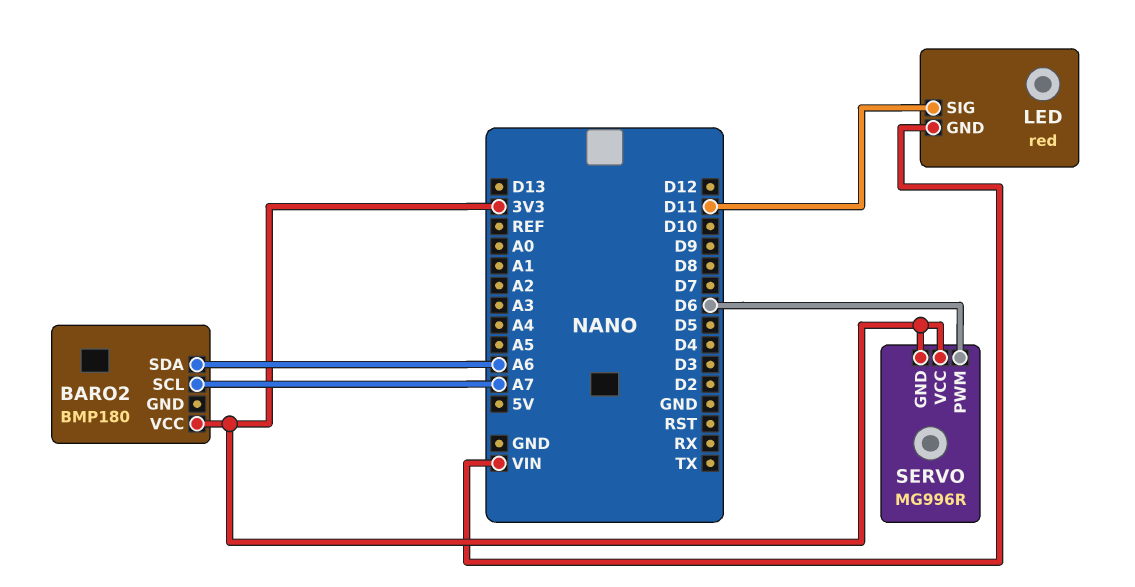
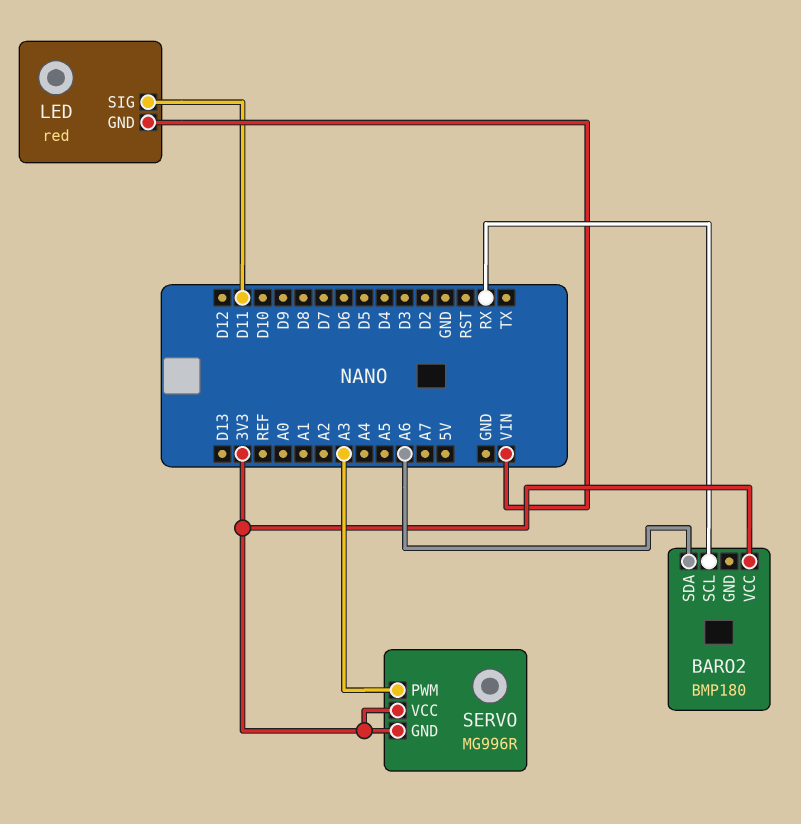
BARO2 pin SCL: A7 -> RX
SERVO pin PWM: D6 -> A3

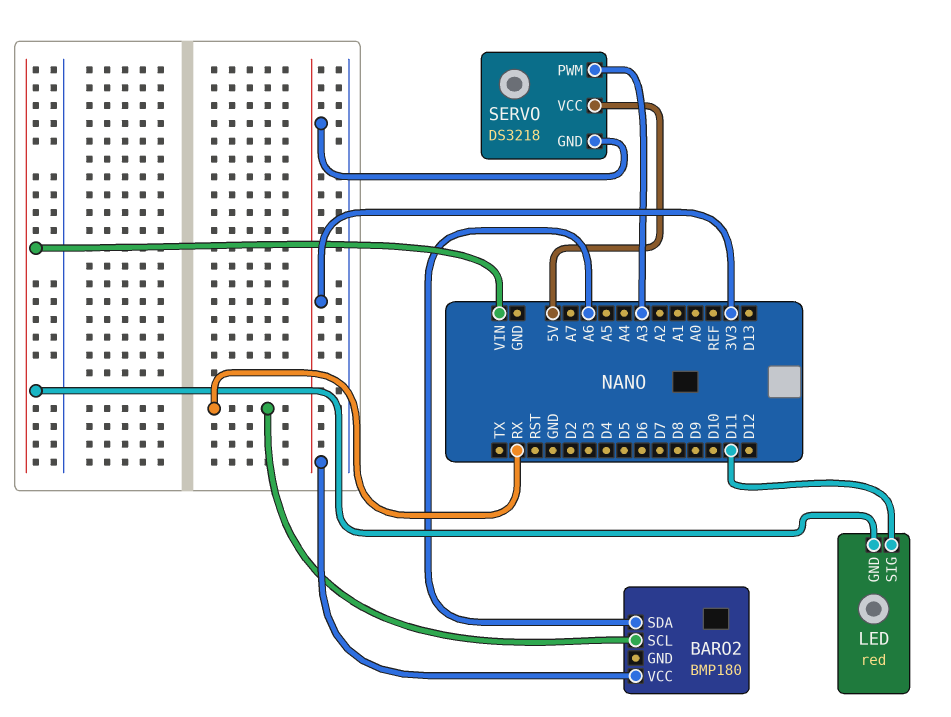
SERVO: MG996R -> DS3218
SERVO pin VCC: 3V3 -> 5V

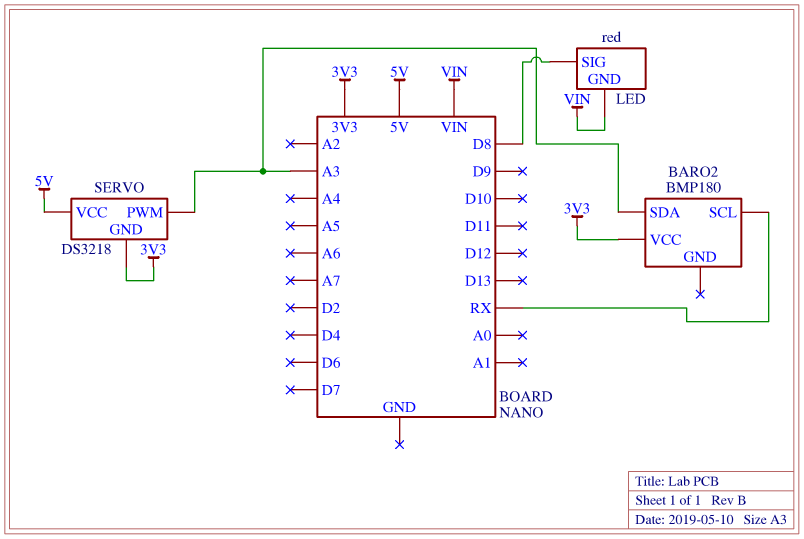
BARO2 pin SDA: A6 -> A3
LED pin SIG: D11 -> D8

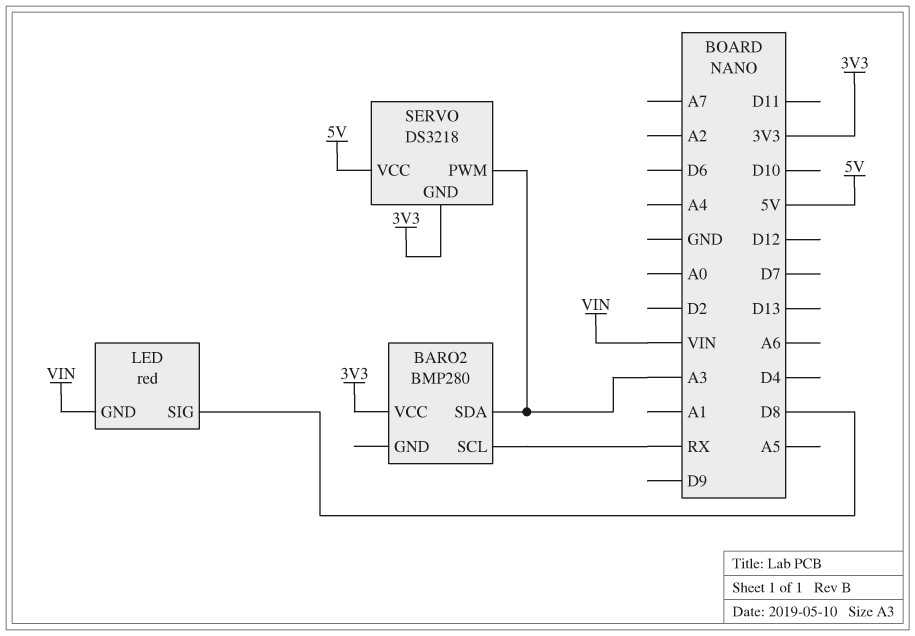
BARO2: BMP180 -> BMP280

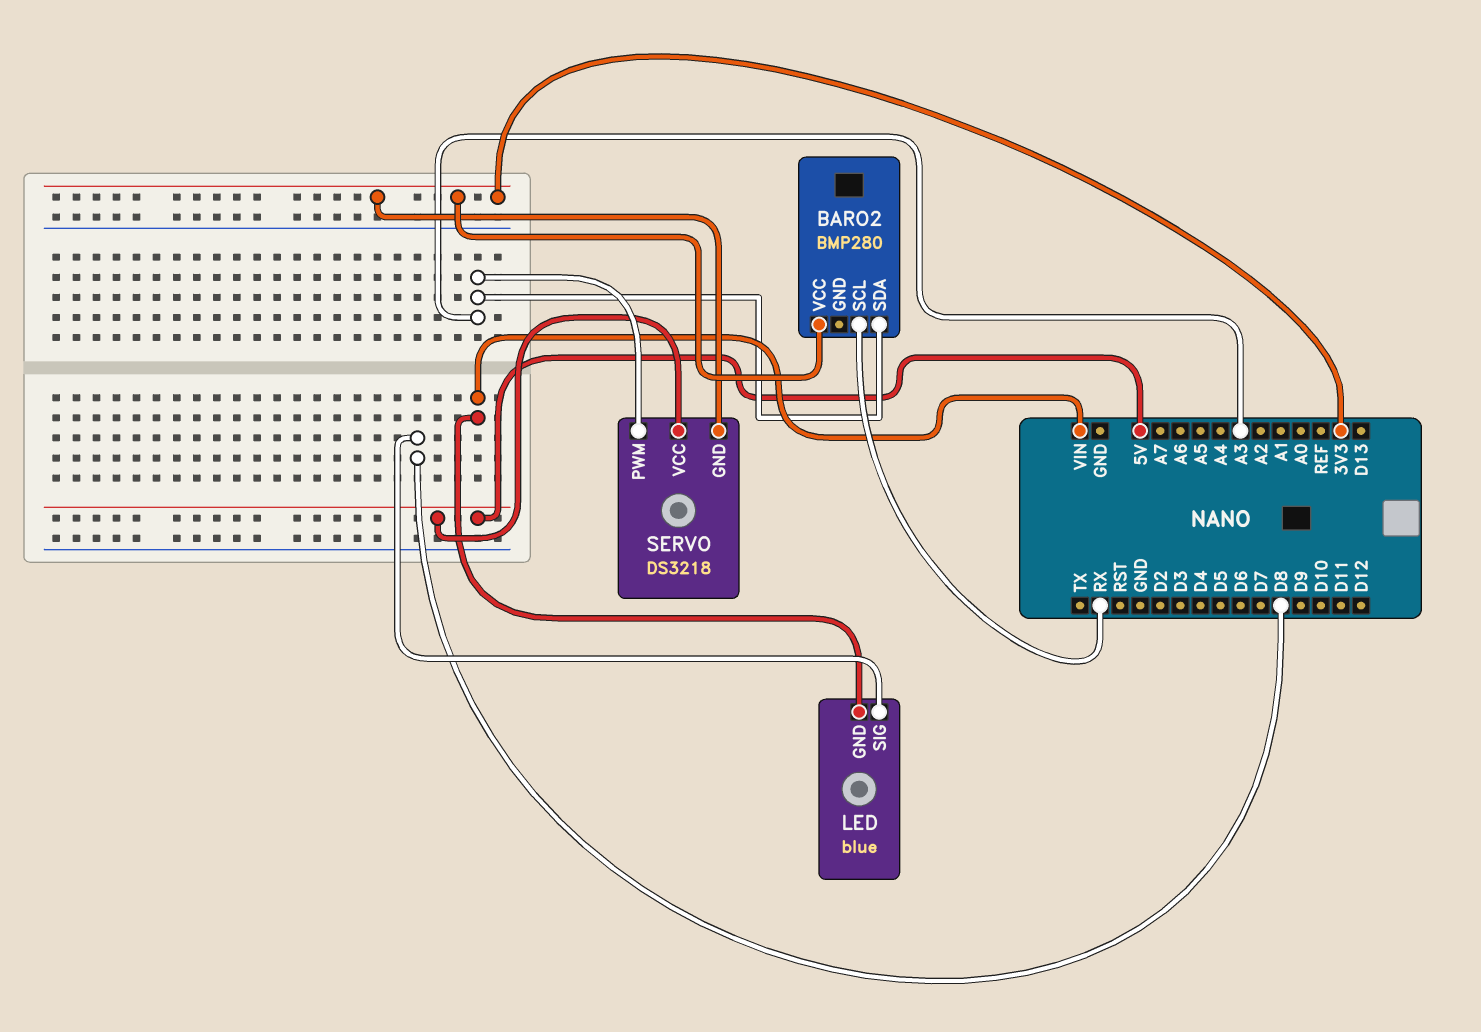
LED: red -> blue

